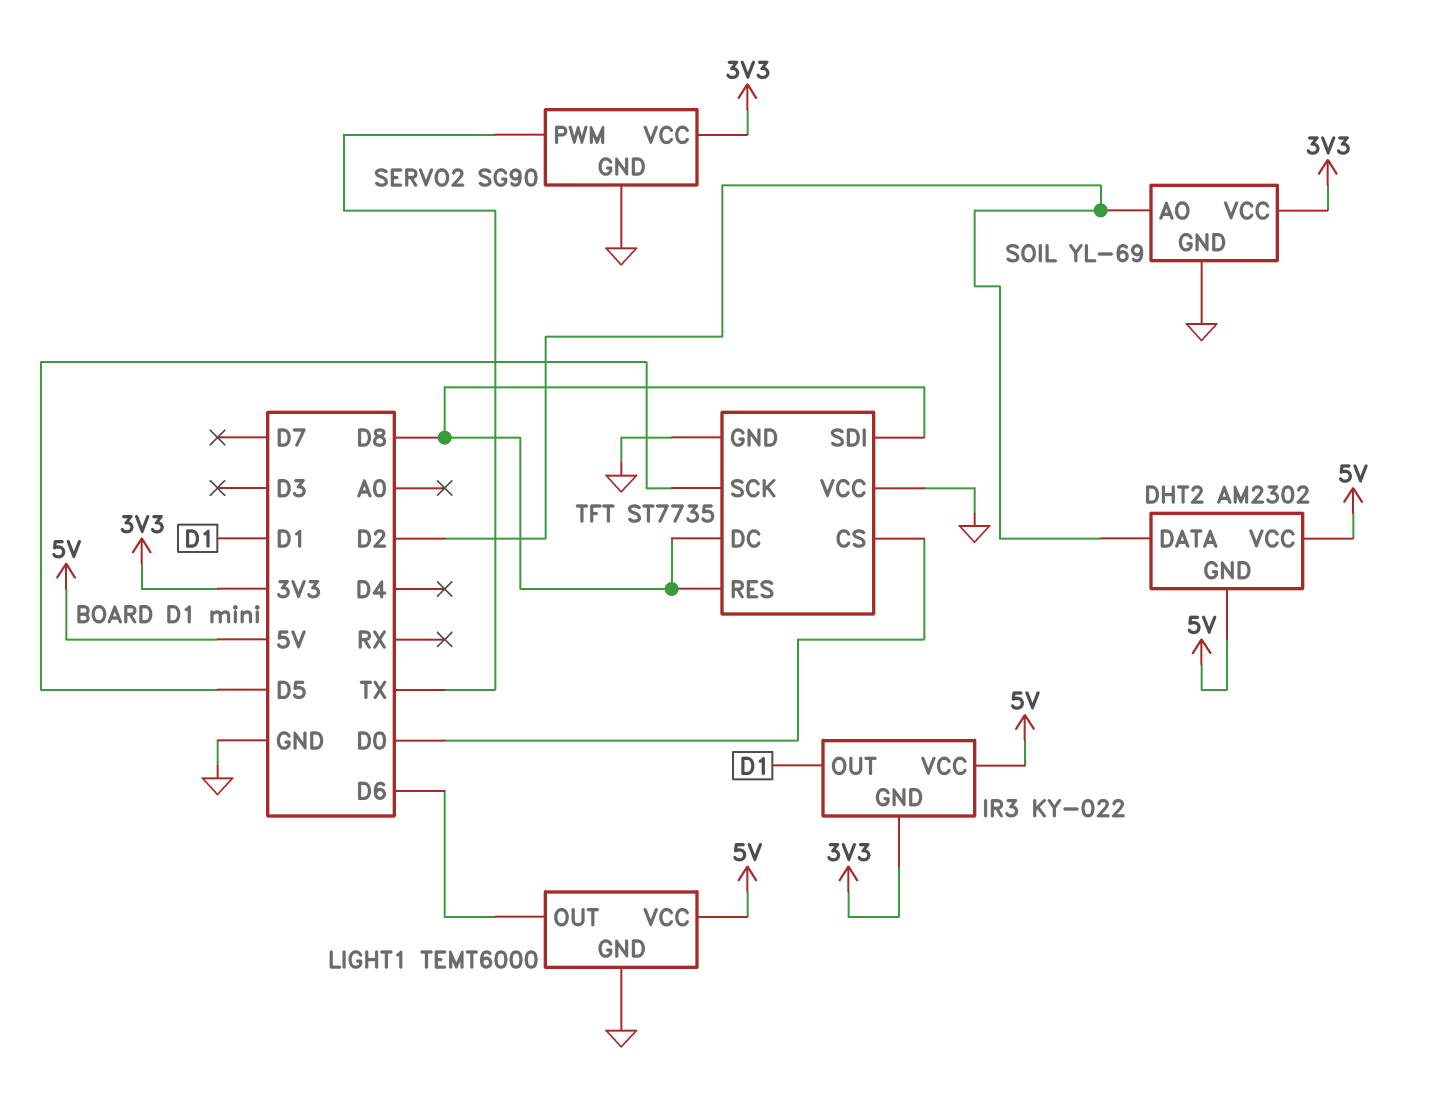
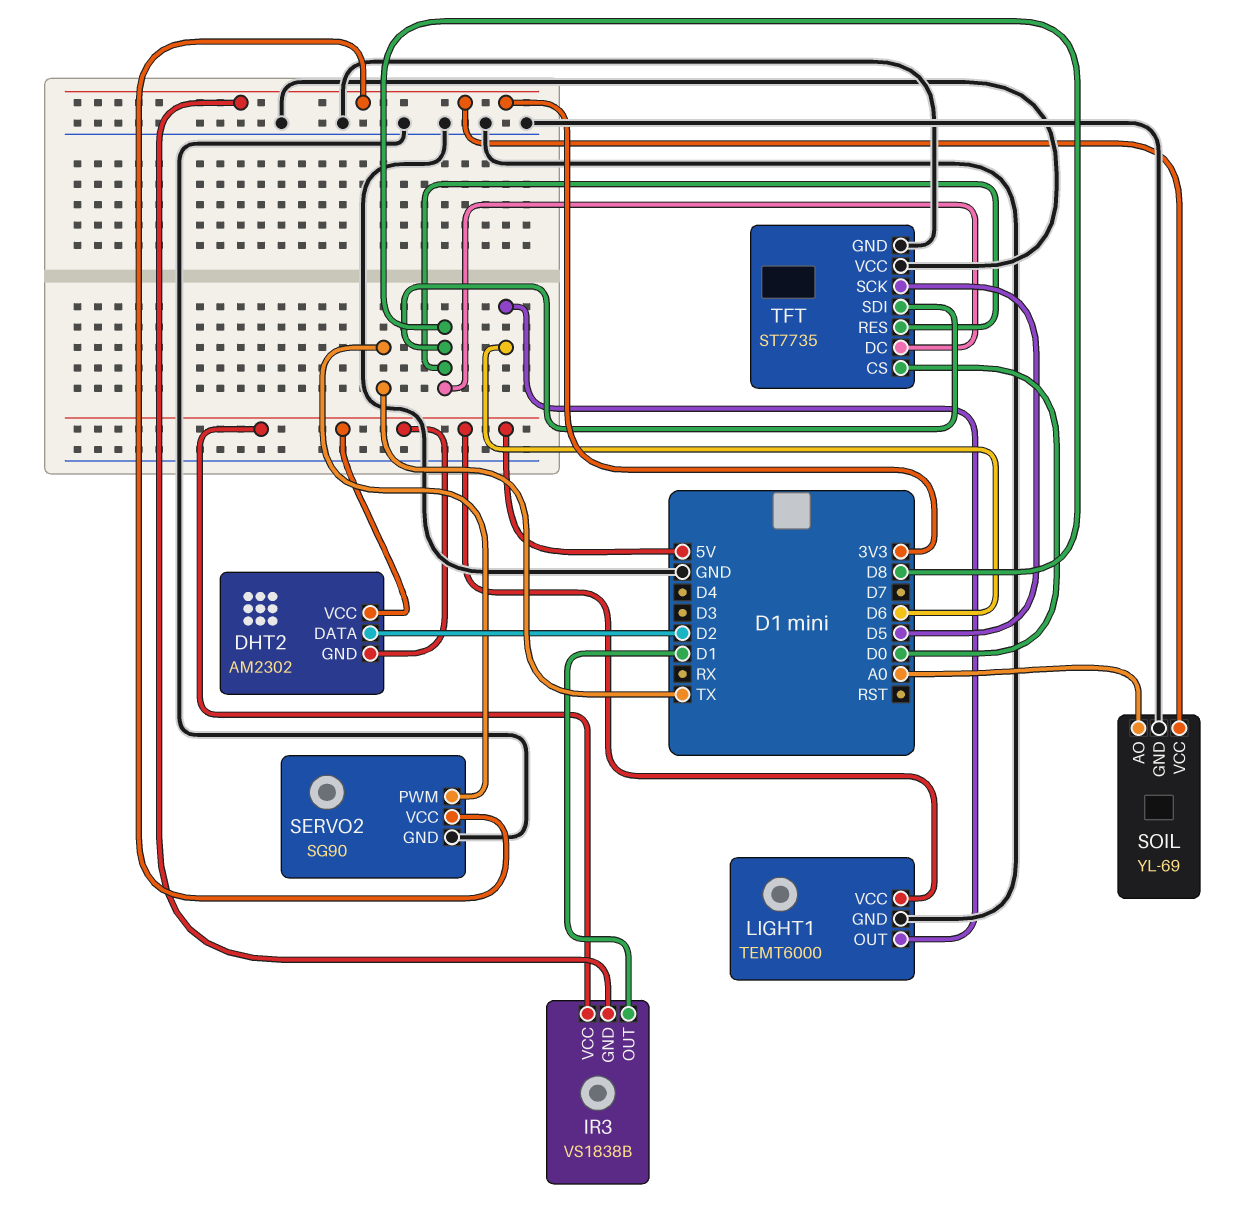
IR3: KY-022 -> VS1838B
SOIL pin AO: D2 -> A0

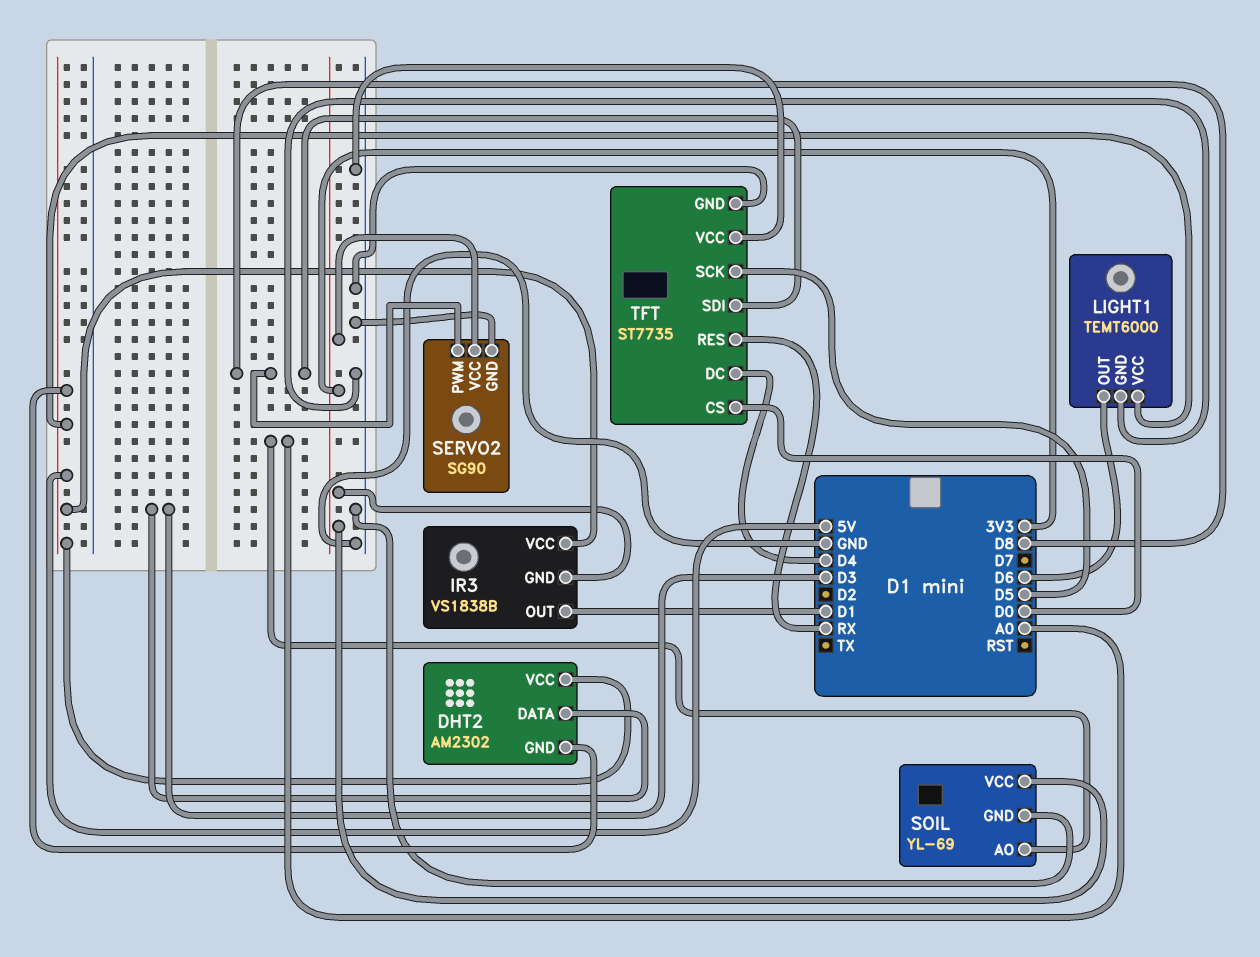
DHT2 pin DATA: D2 -> D3
SERVO2 pin PWM: TX -> D8
TFT pin DC: D8 -> D4
TFT pin RES: D8 -> RX

